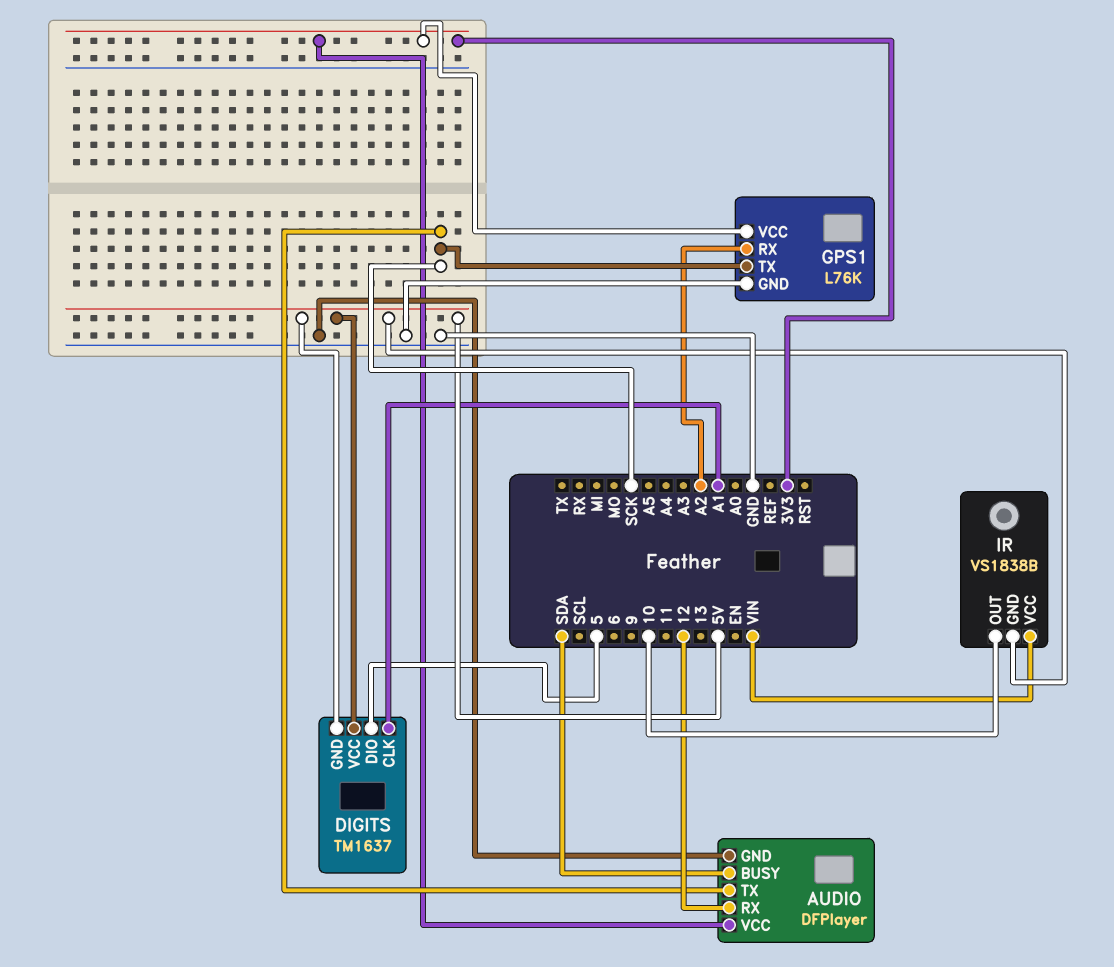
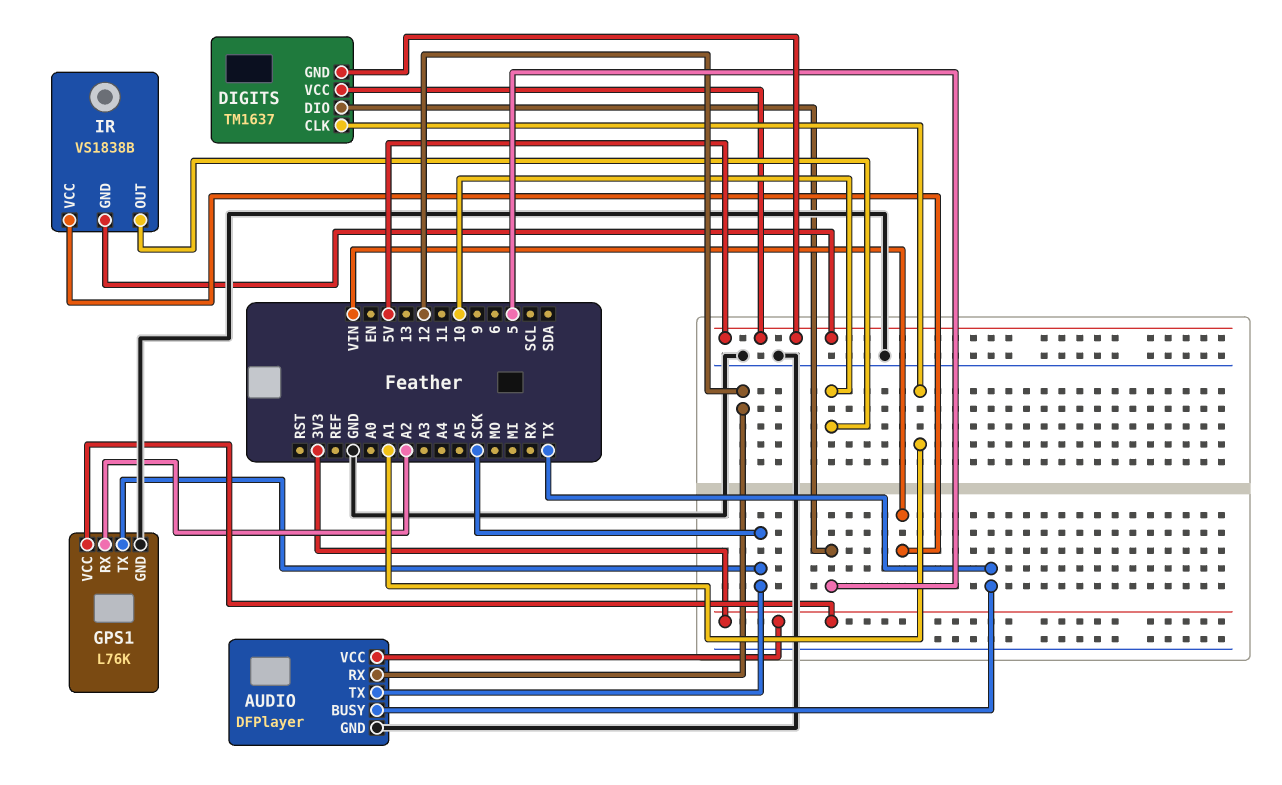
AUDIO pin BUSY: SDA -> TX

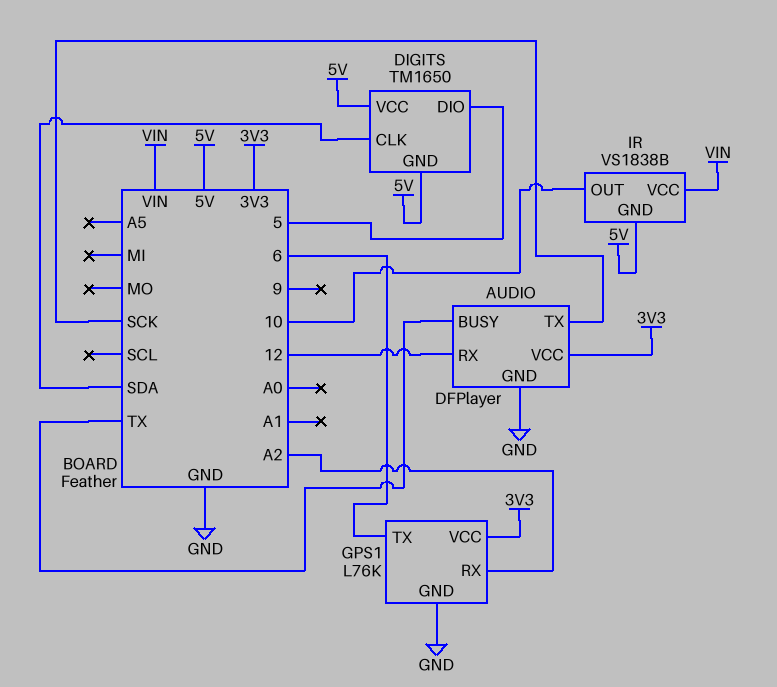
DIGITS: TM1637 -> TM1650
DIGITS pin CLK: A1 -> SDA
GPS1 pin TX: SCK -> 6

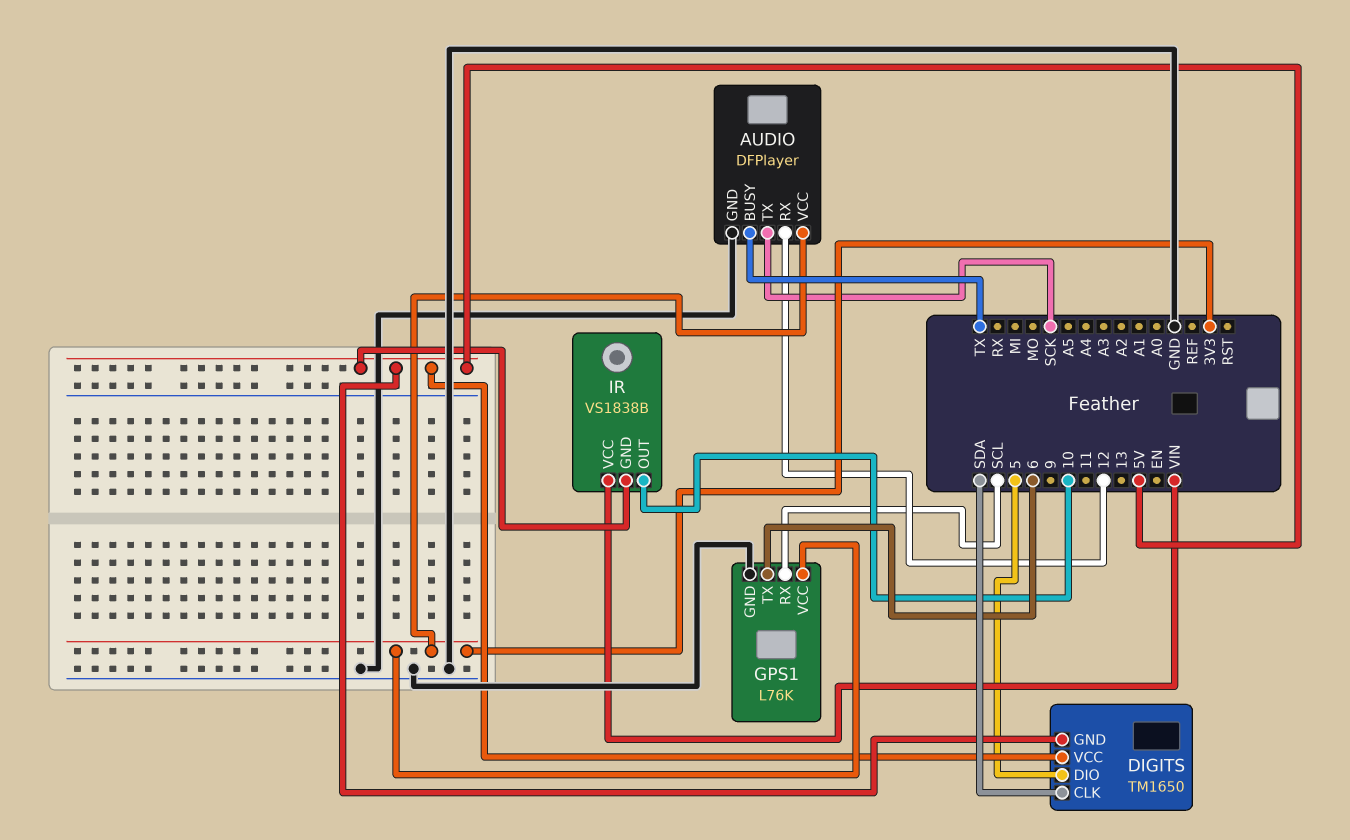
GPS1 pin RX: A2 -> SCL

